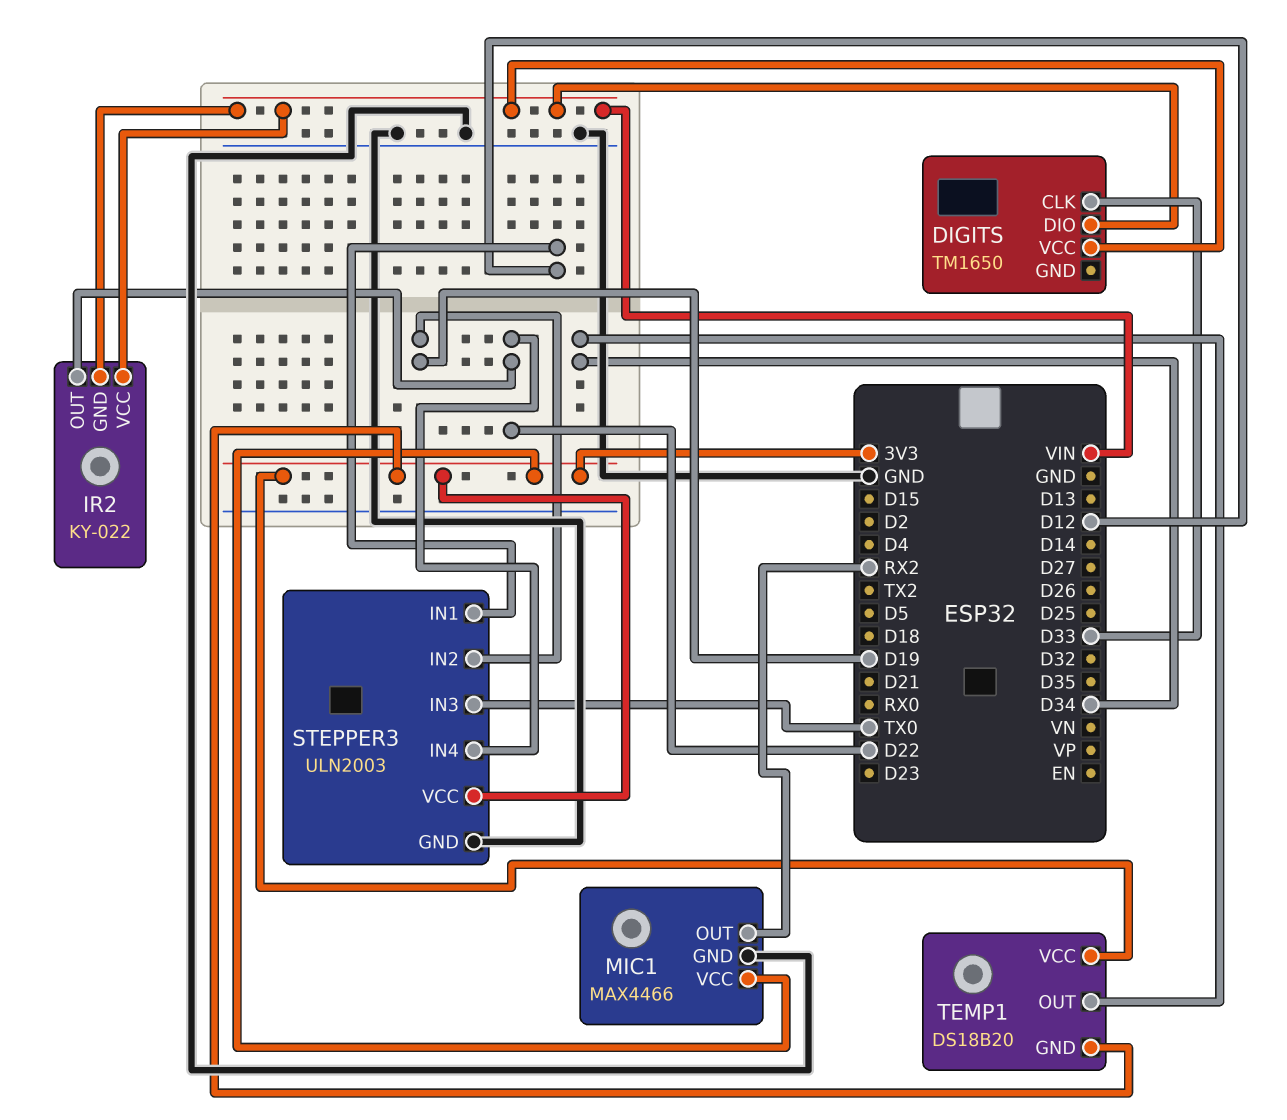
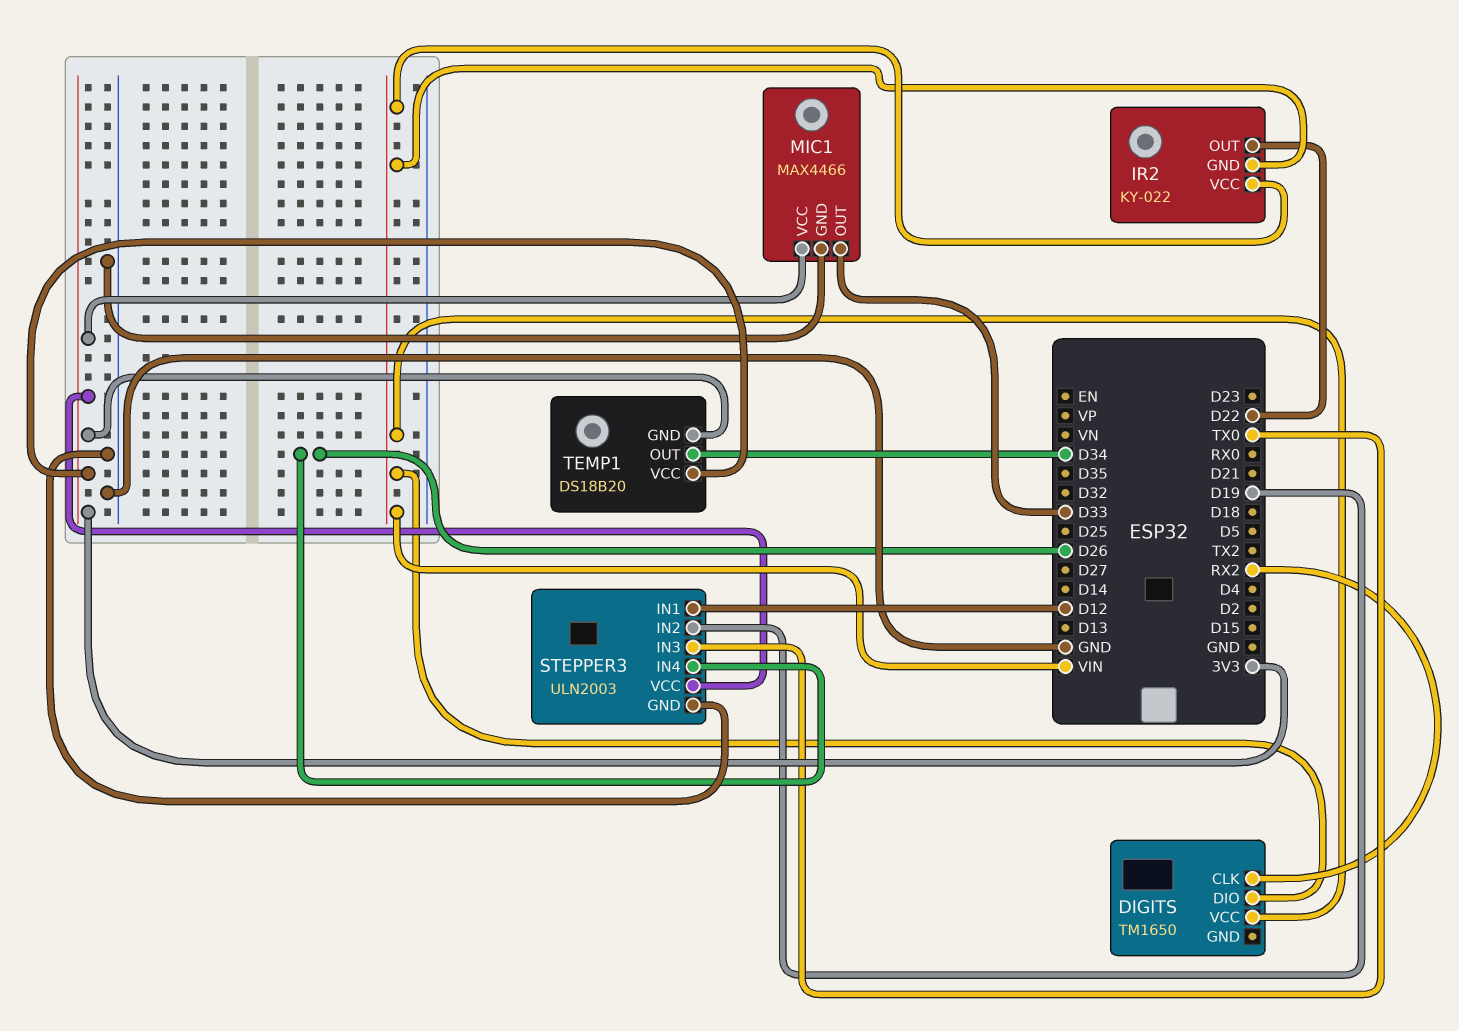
DIGITS pin CLK: D33 -> RX2
MIC1 pin OUT: RX2 -> D33
STEPPER3 pin IN4: D22 -> D26

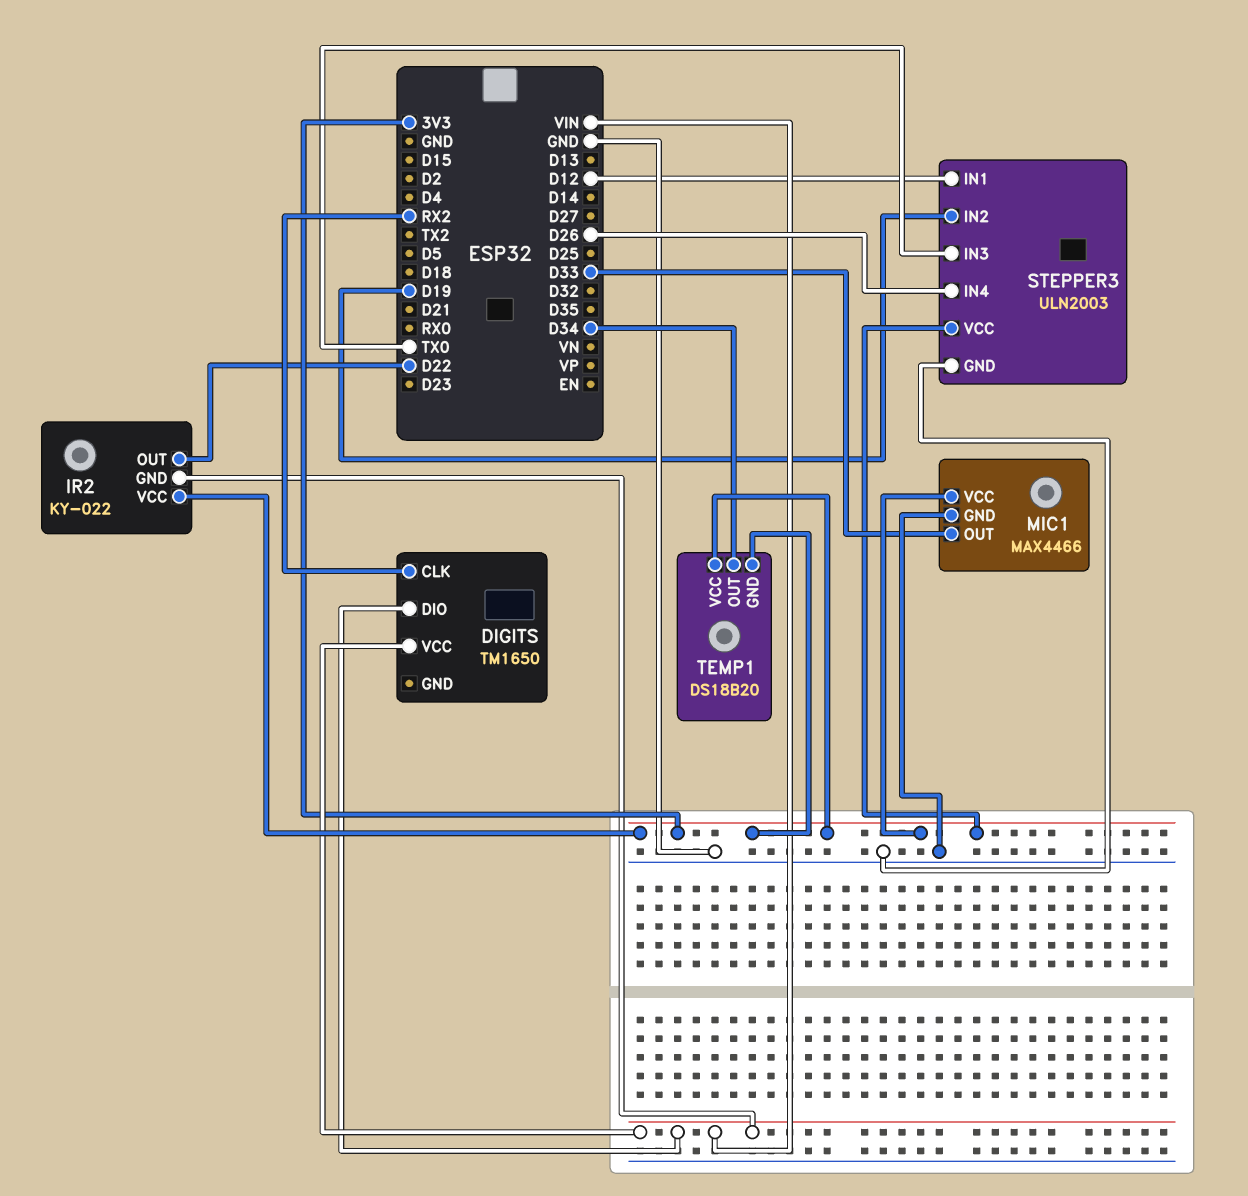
IR2 pin VCC: VIN -> 3V3

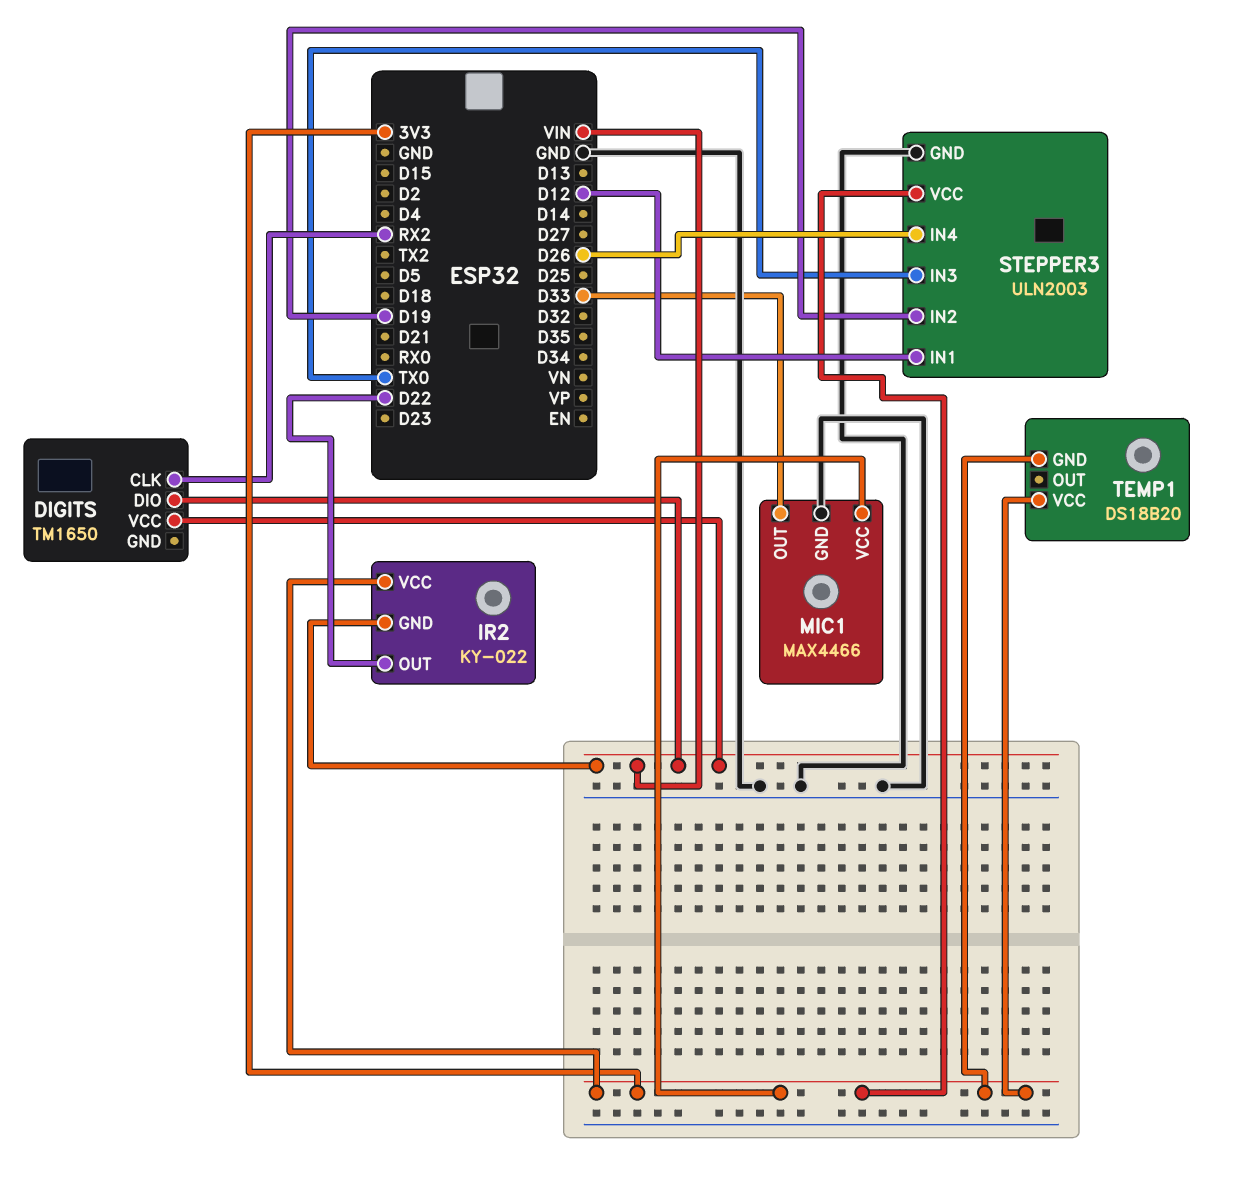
TEMP1 pin OUT: D34 -> none

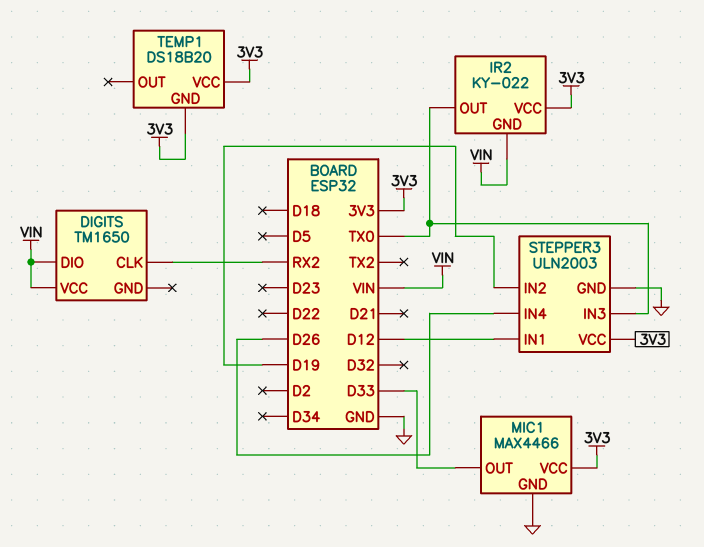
IR2 pin OUT: D22 -> TX0

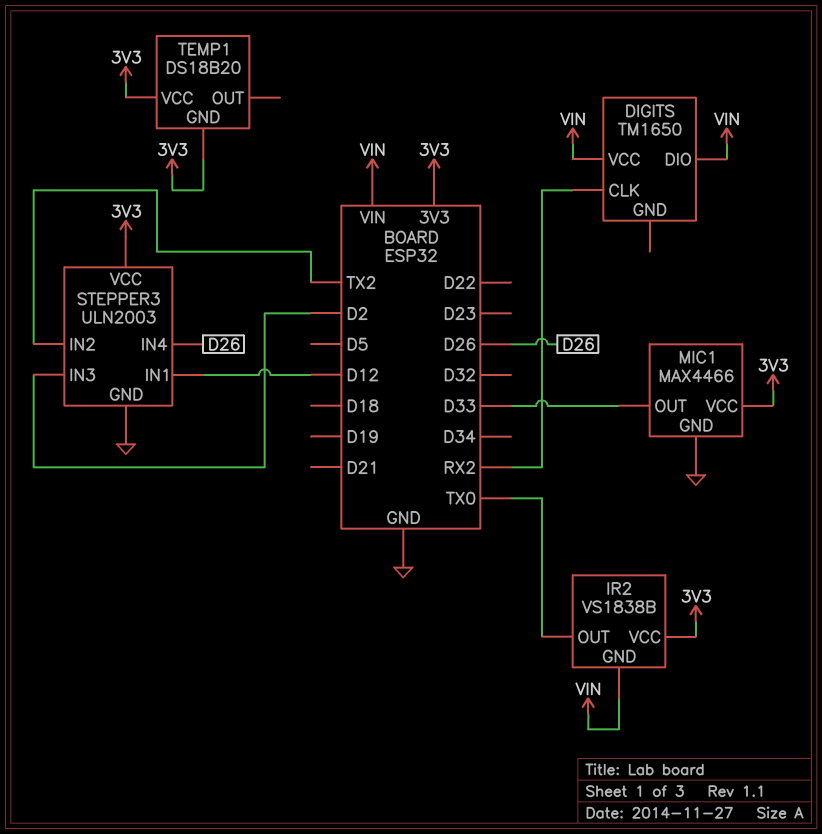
IR2: KY-022 -> VS1838B
STEPPER3 pin IN2: D19 -> TX2
STEPPER3 pin IN3: TX0 -> D2

